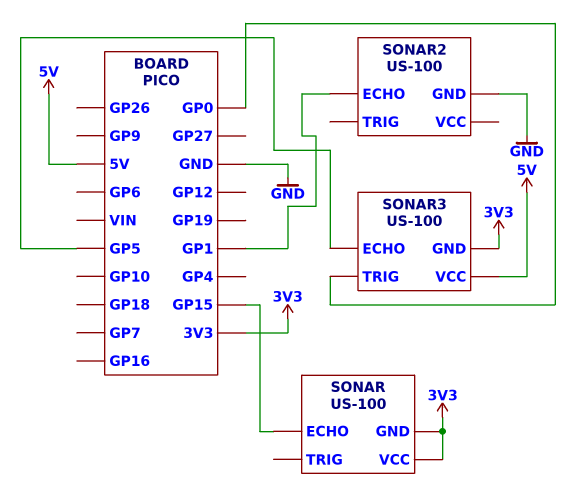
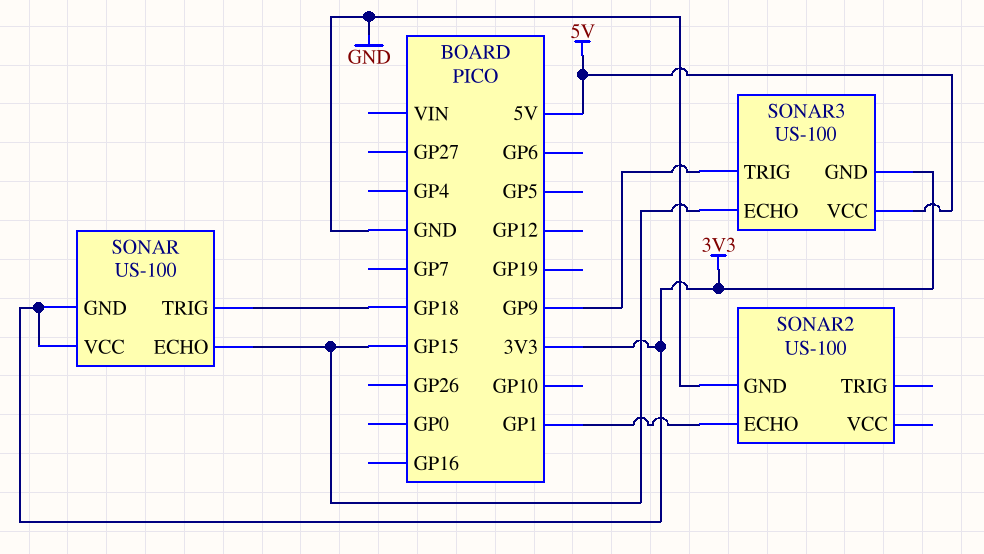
SONAR pin TRIG: none -> GP18
SONAR3 pin ECHO: GP5 -> GP15
SONAR3 pin TRIG: GP0 -> GP9

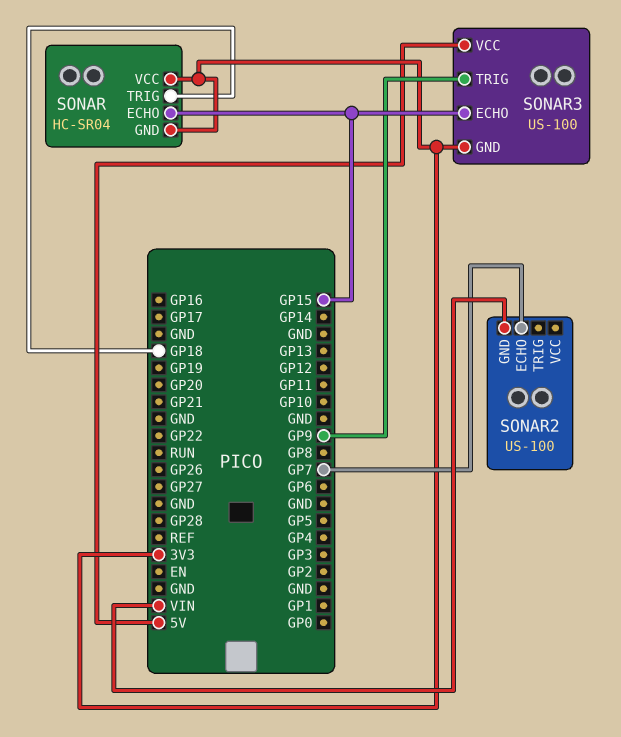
SONAR: US-100 -> HC-SR04
SONAR2 pin ECHO: GP1 -> GP7
SONAR2 pin GND: GND -> VIN

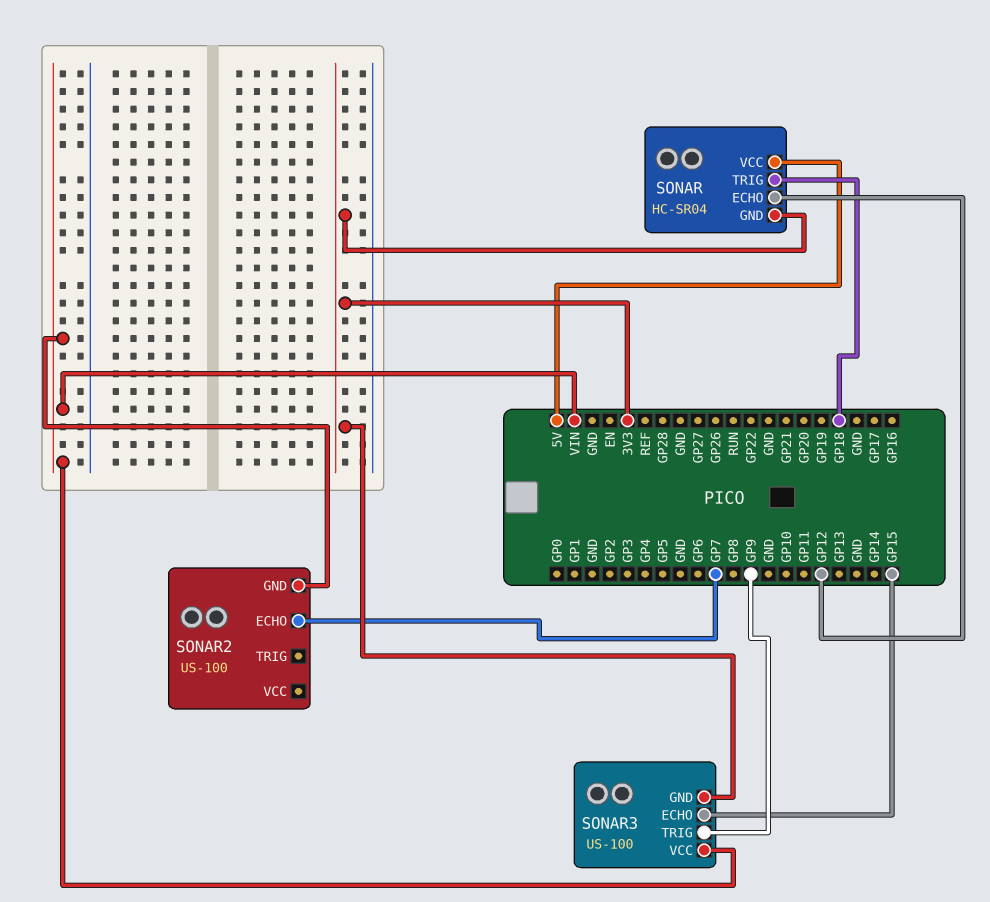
SONAR pin ECHO: GP15 -> GP12
SONAR pin VCC: 3V3 -> 5V
SONAR3 pin VCC: 5V -> VIN

